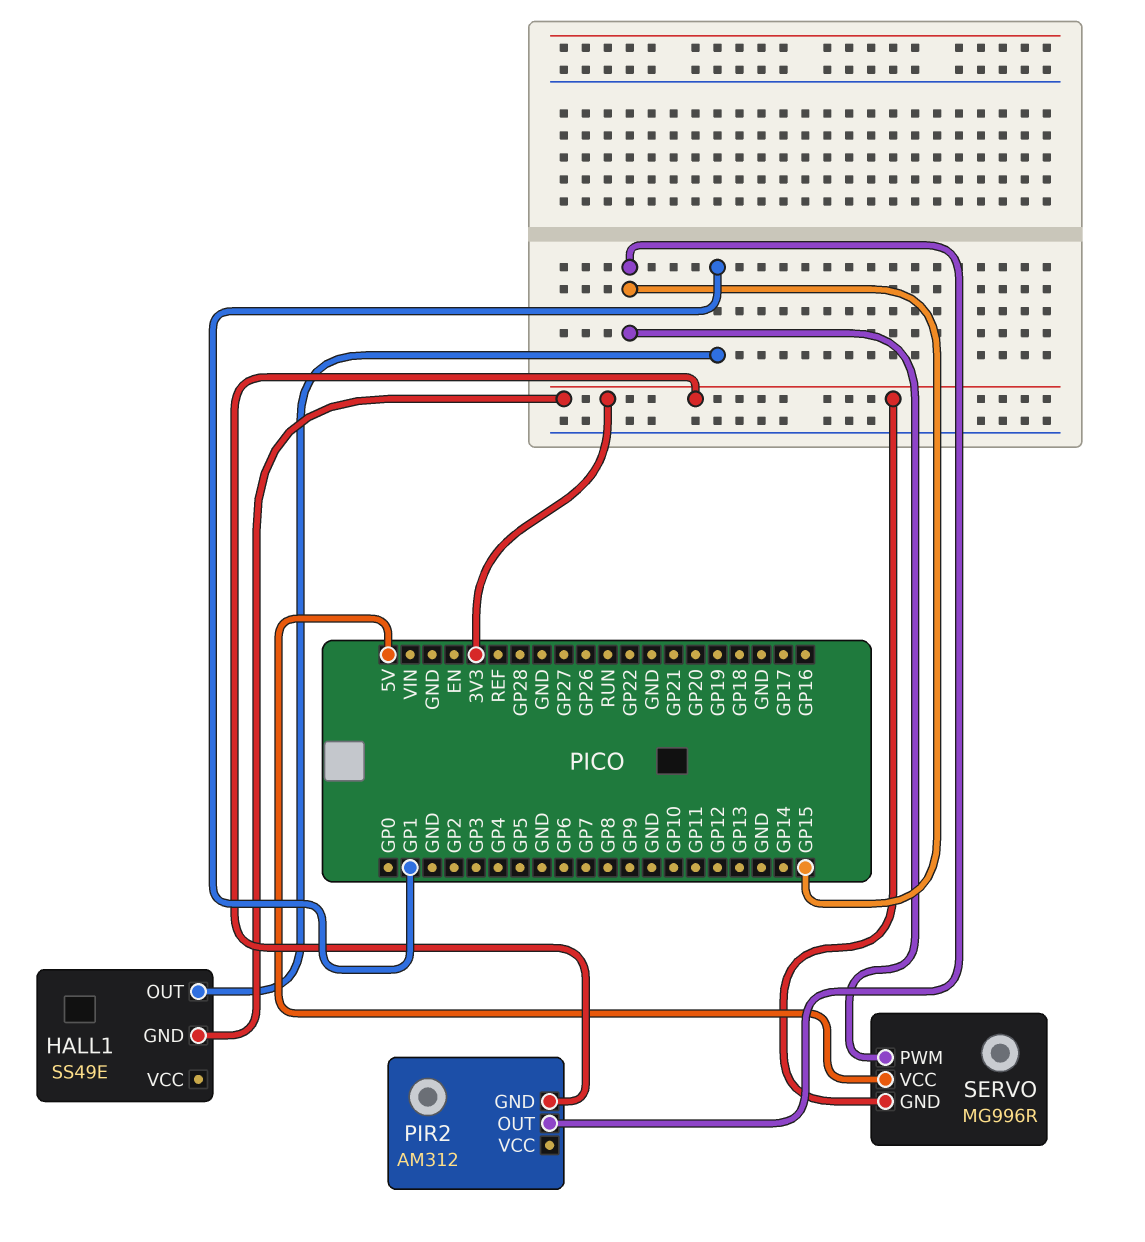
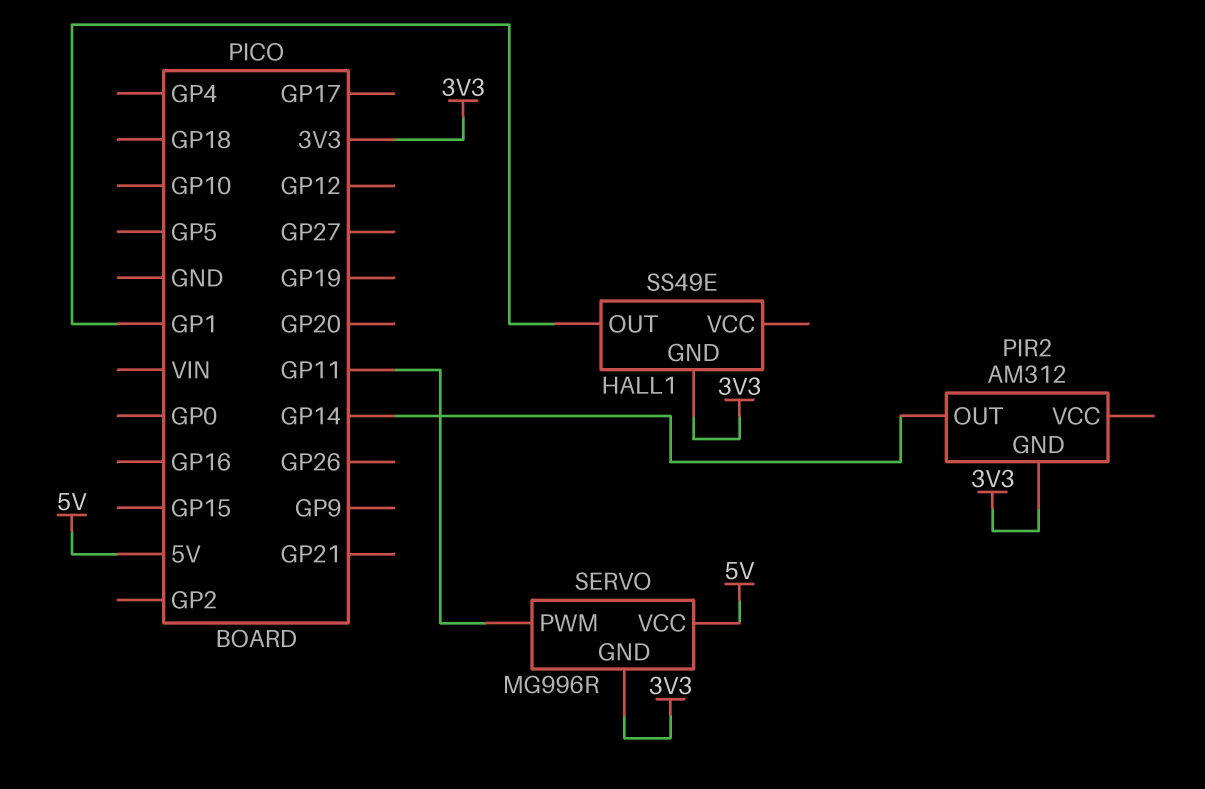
PIR2 pin OUT: GP15 -> GP14
SERVO pin PWM: GP15 -> GP11

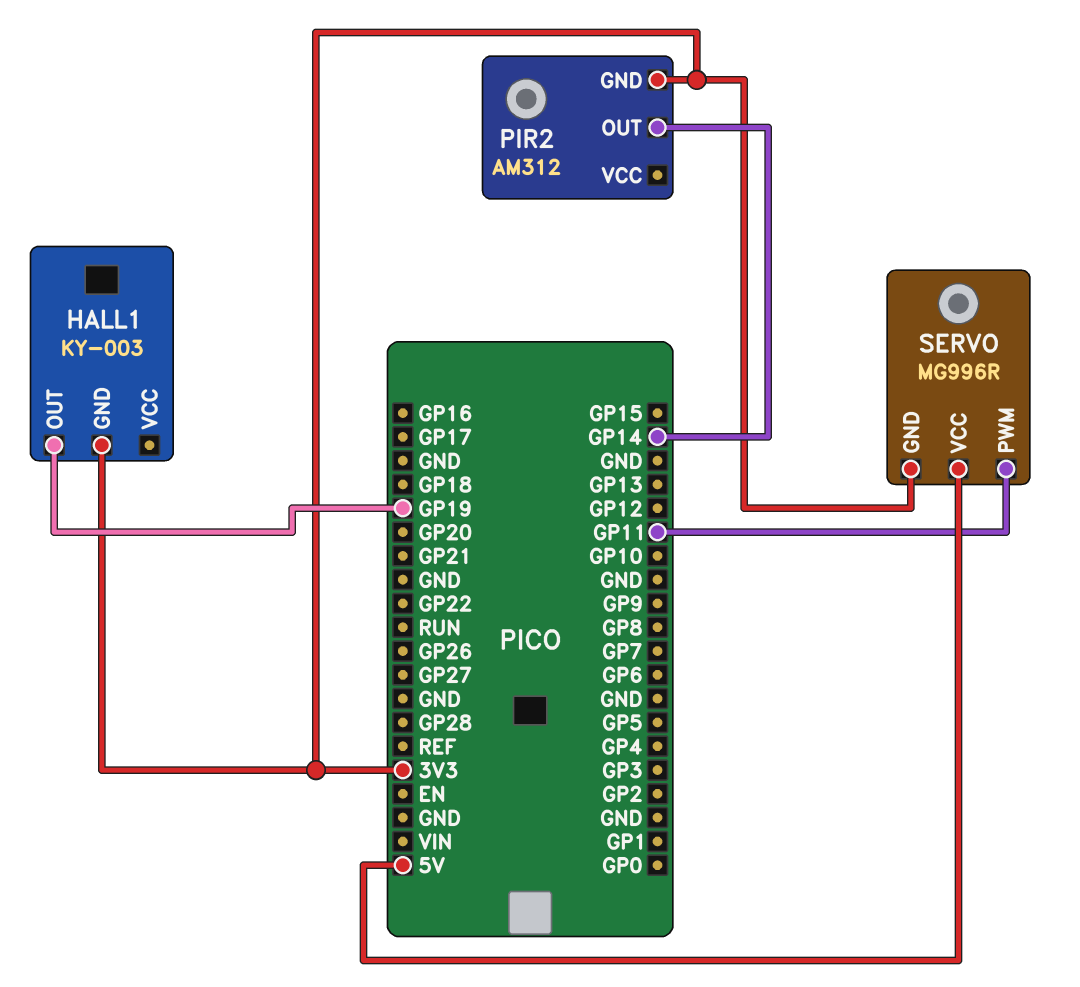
HALL1: SS49E -> KY-003
HALL1 pin OUT: GP1 -> GP19

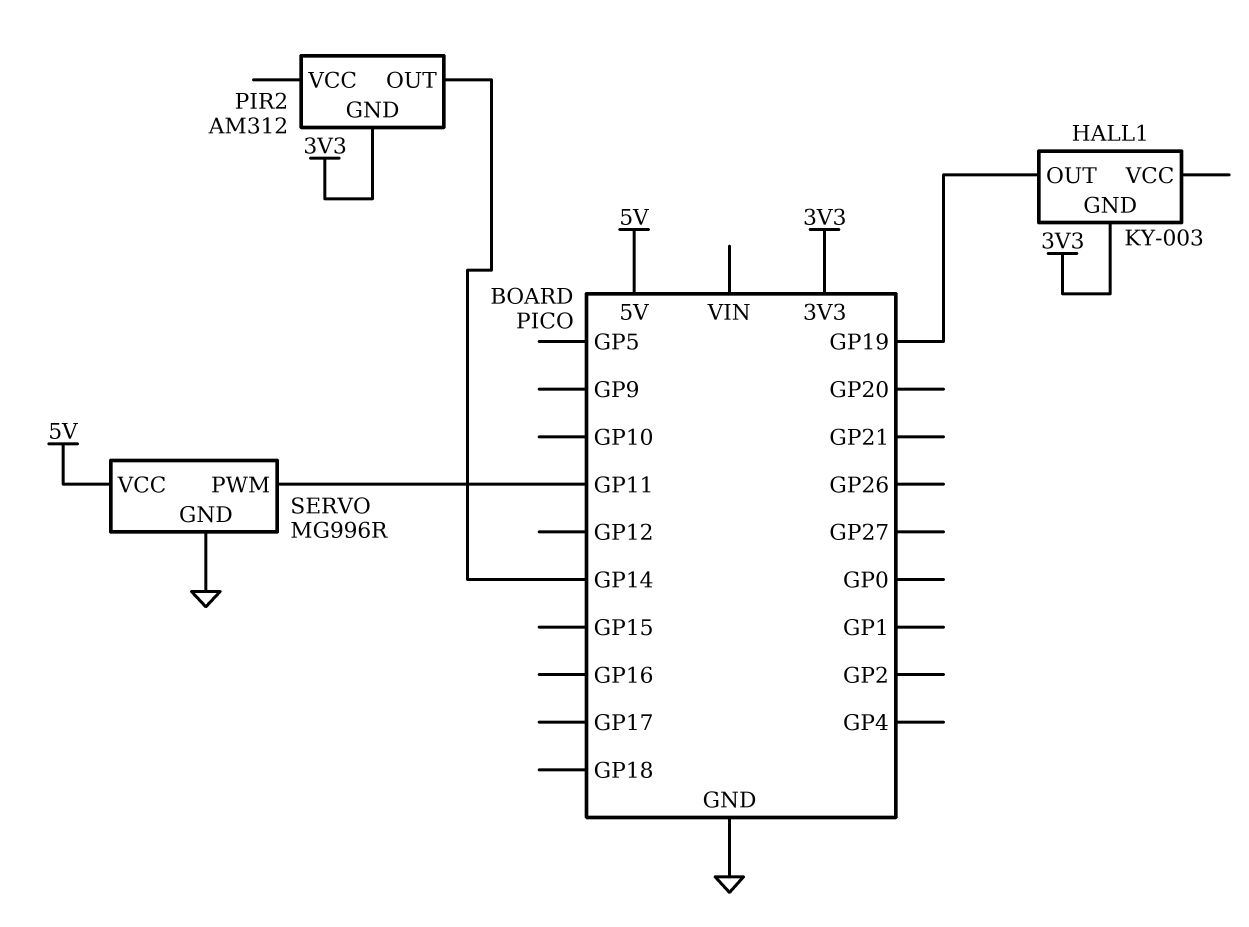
SERVO pin GND: 3V3 -> GND

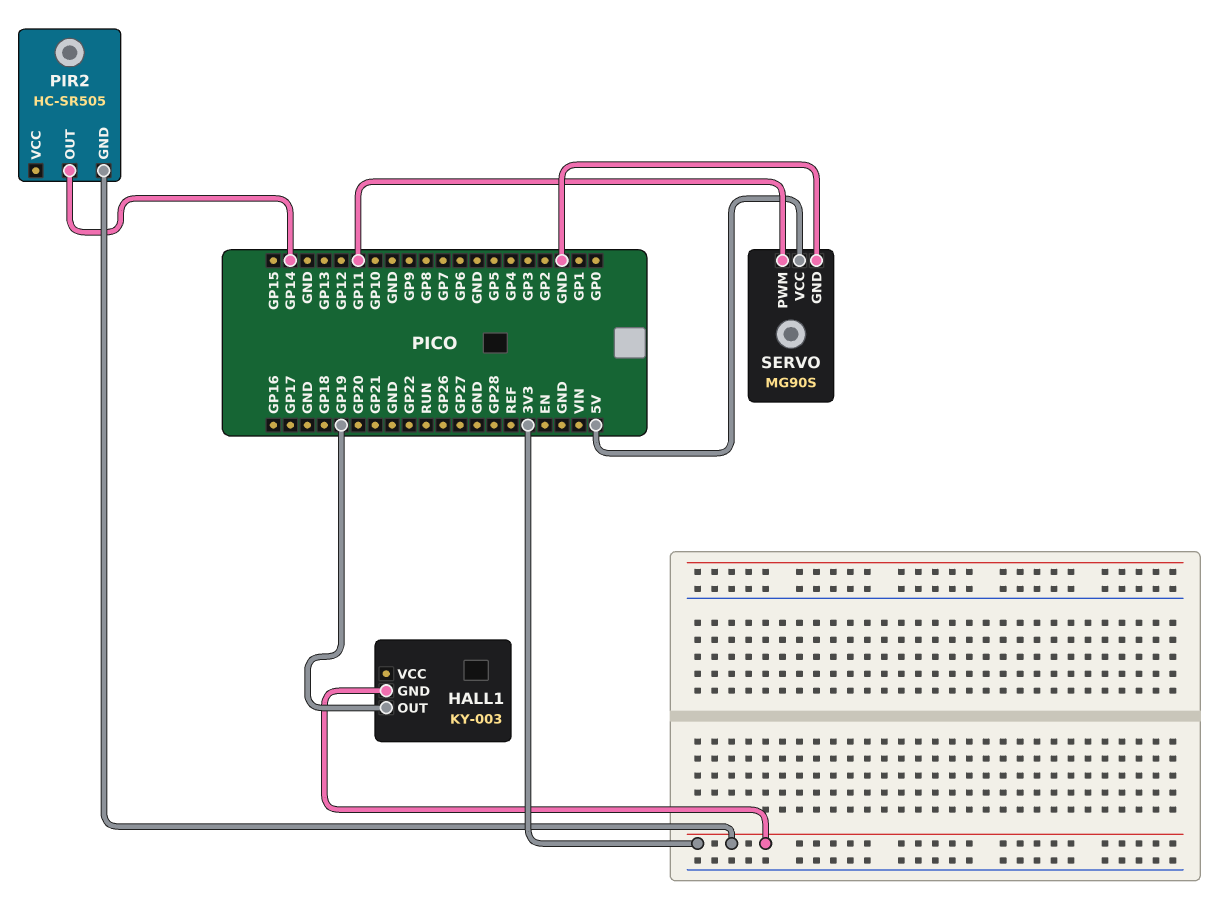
PIR2: AM312 -> HC-SR505
SERVO: MG996R -> MG90S

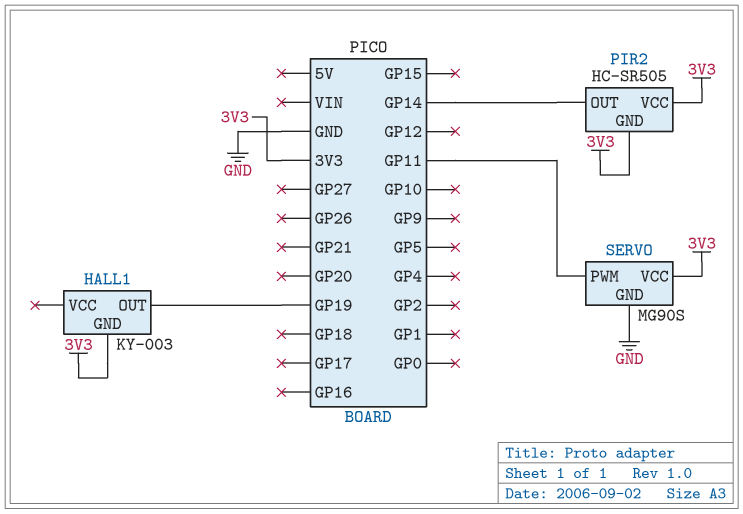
PIR2 pin VCC: none -> 3V3
SERVO pin VCC: 5V -> 3V3

